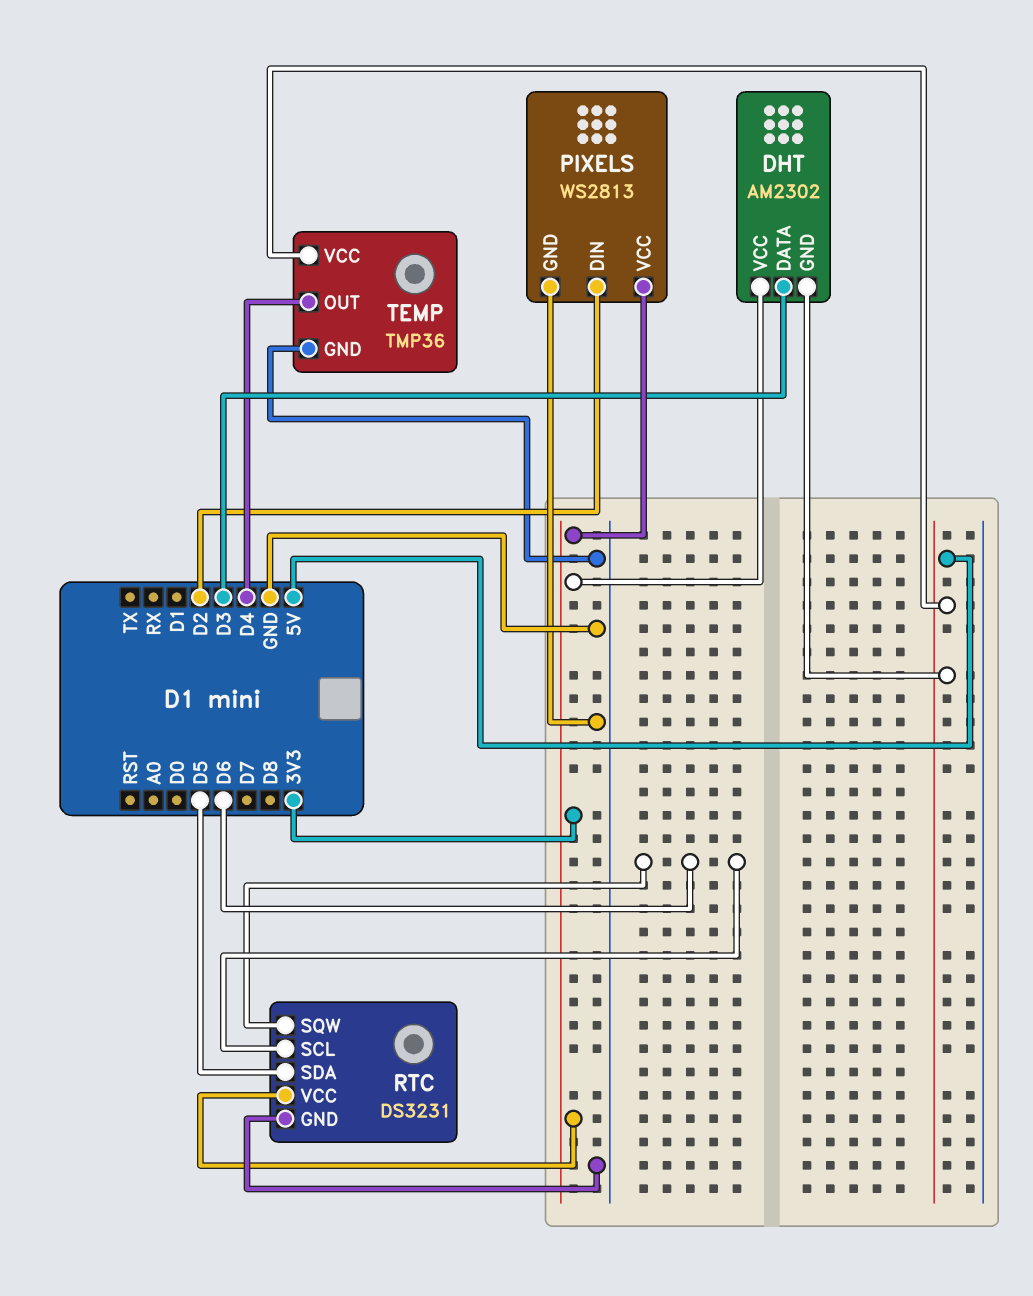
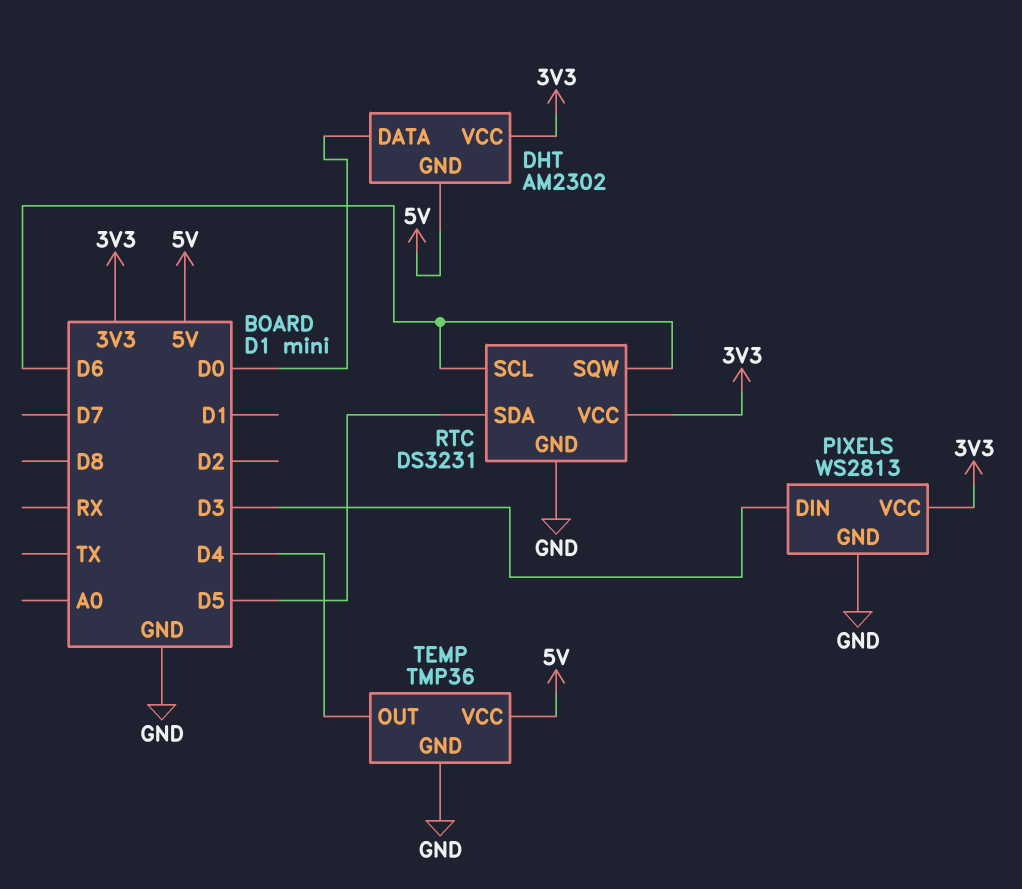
DHT pin DATA: D3 -> D0
PIXELS pin DIN: D2 -> D3

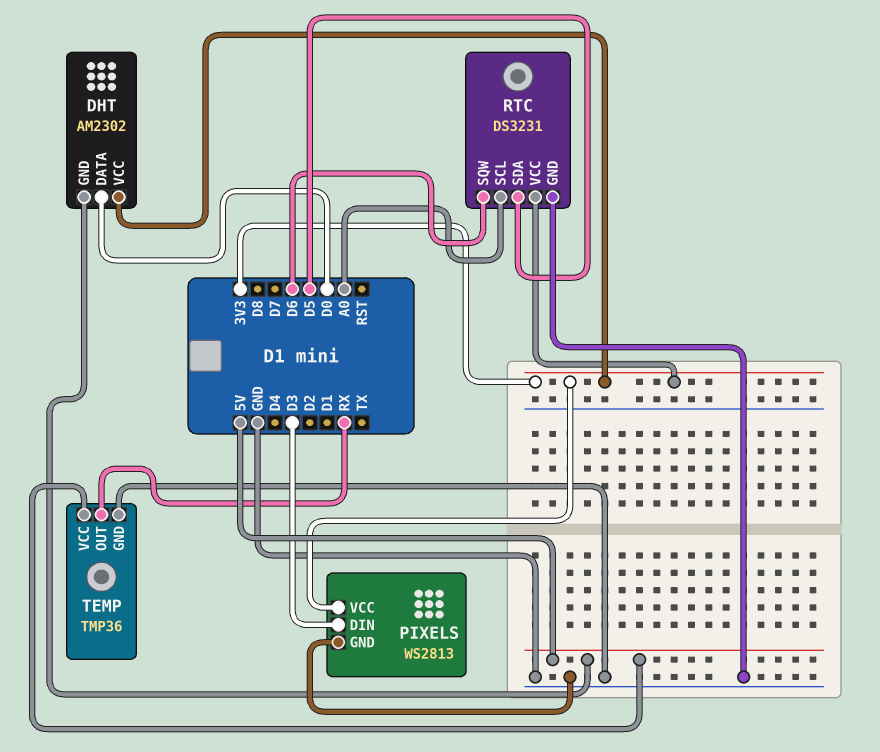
RTC pin SCL: D6 -> A0
TEMP pin OUT: D4 -> RX

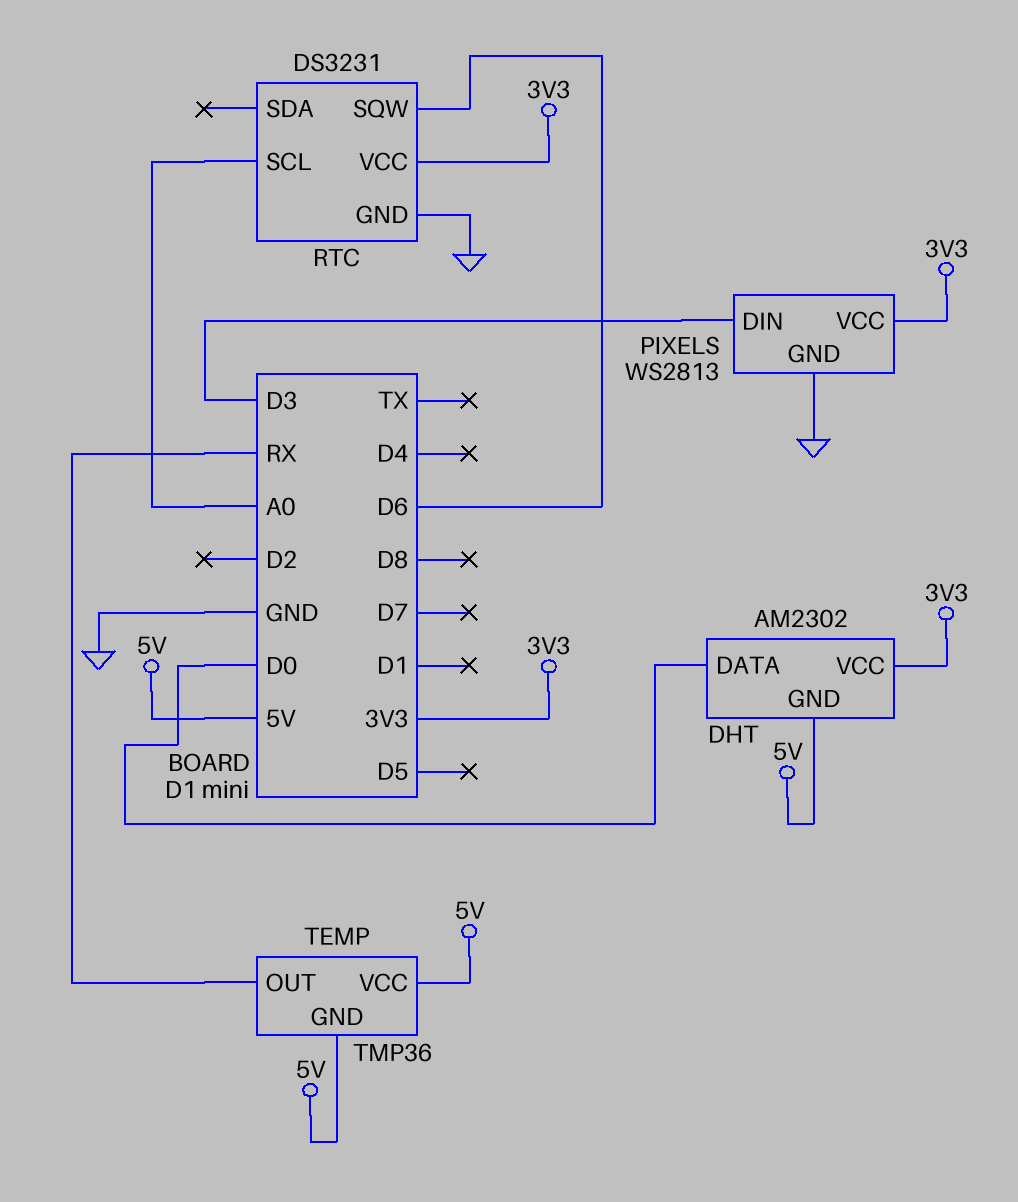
RTC pin SDA: D5 -> none
TEMP pin GND: GND -> 5V

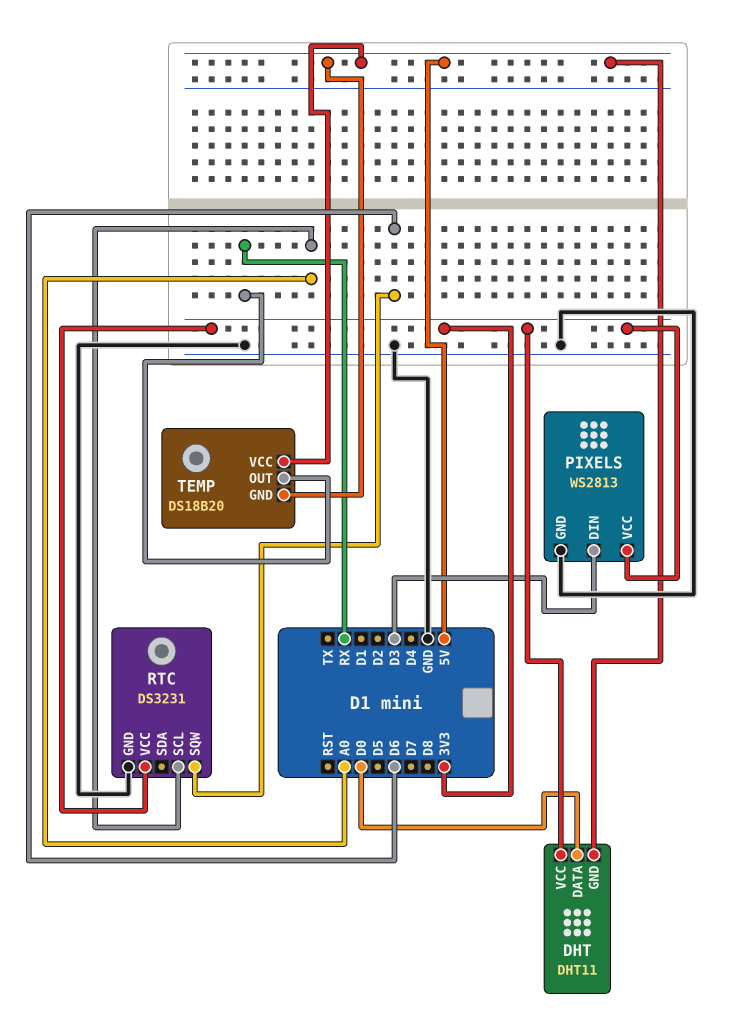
DHT: AM2302 -> DHT11
TEMP: TMP36 -> DS18B20

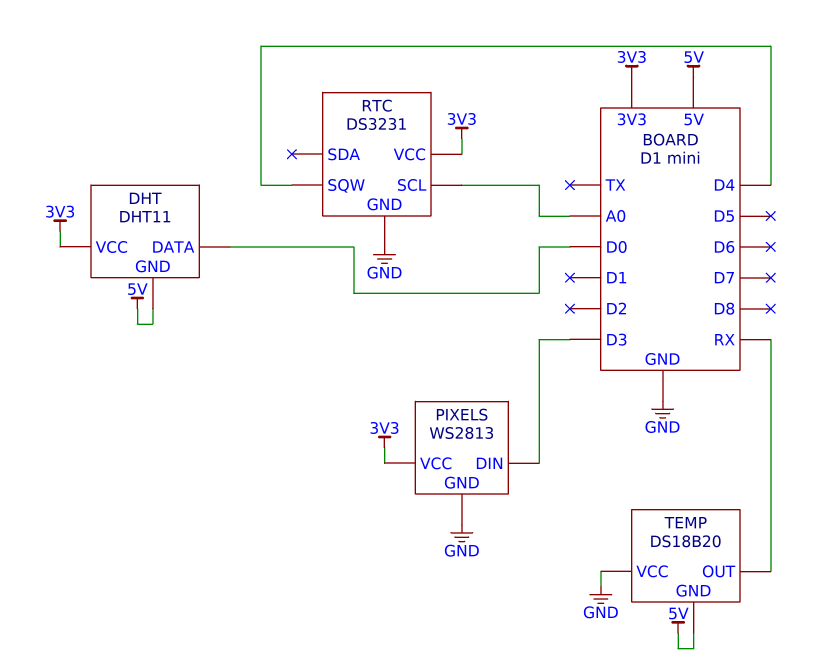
RTC pin SQW: D6 -> D4
TEMP pin VCC: 5V -> GND

